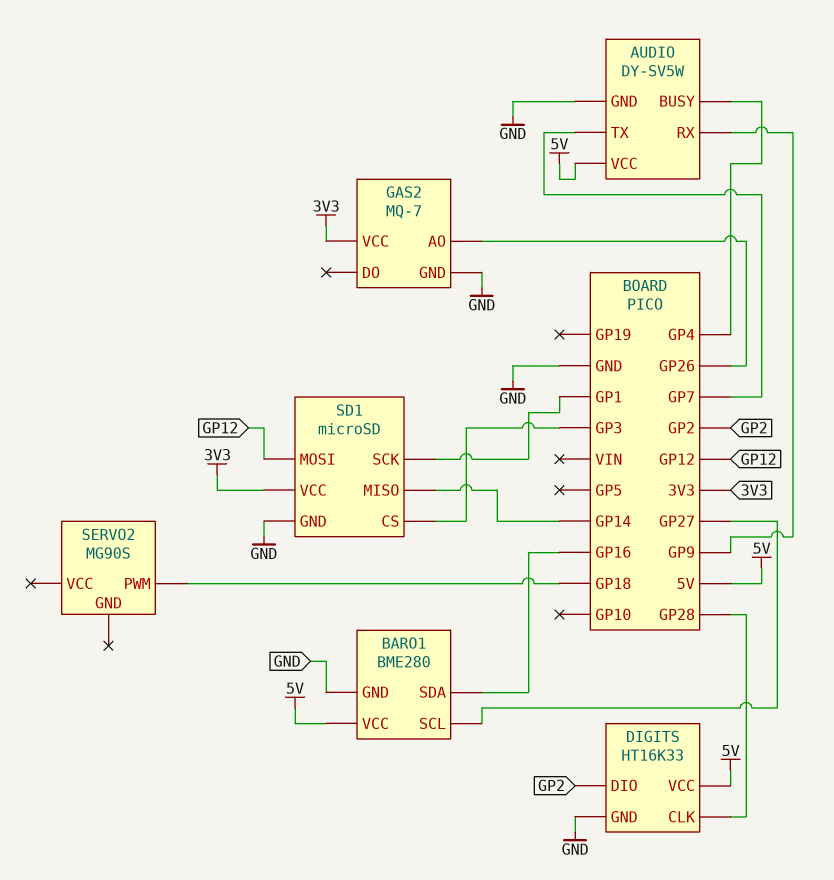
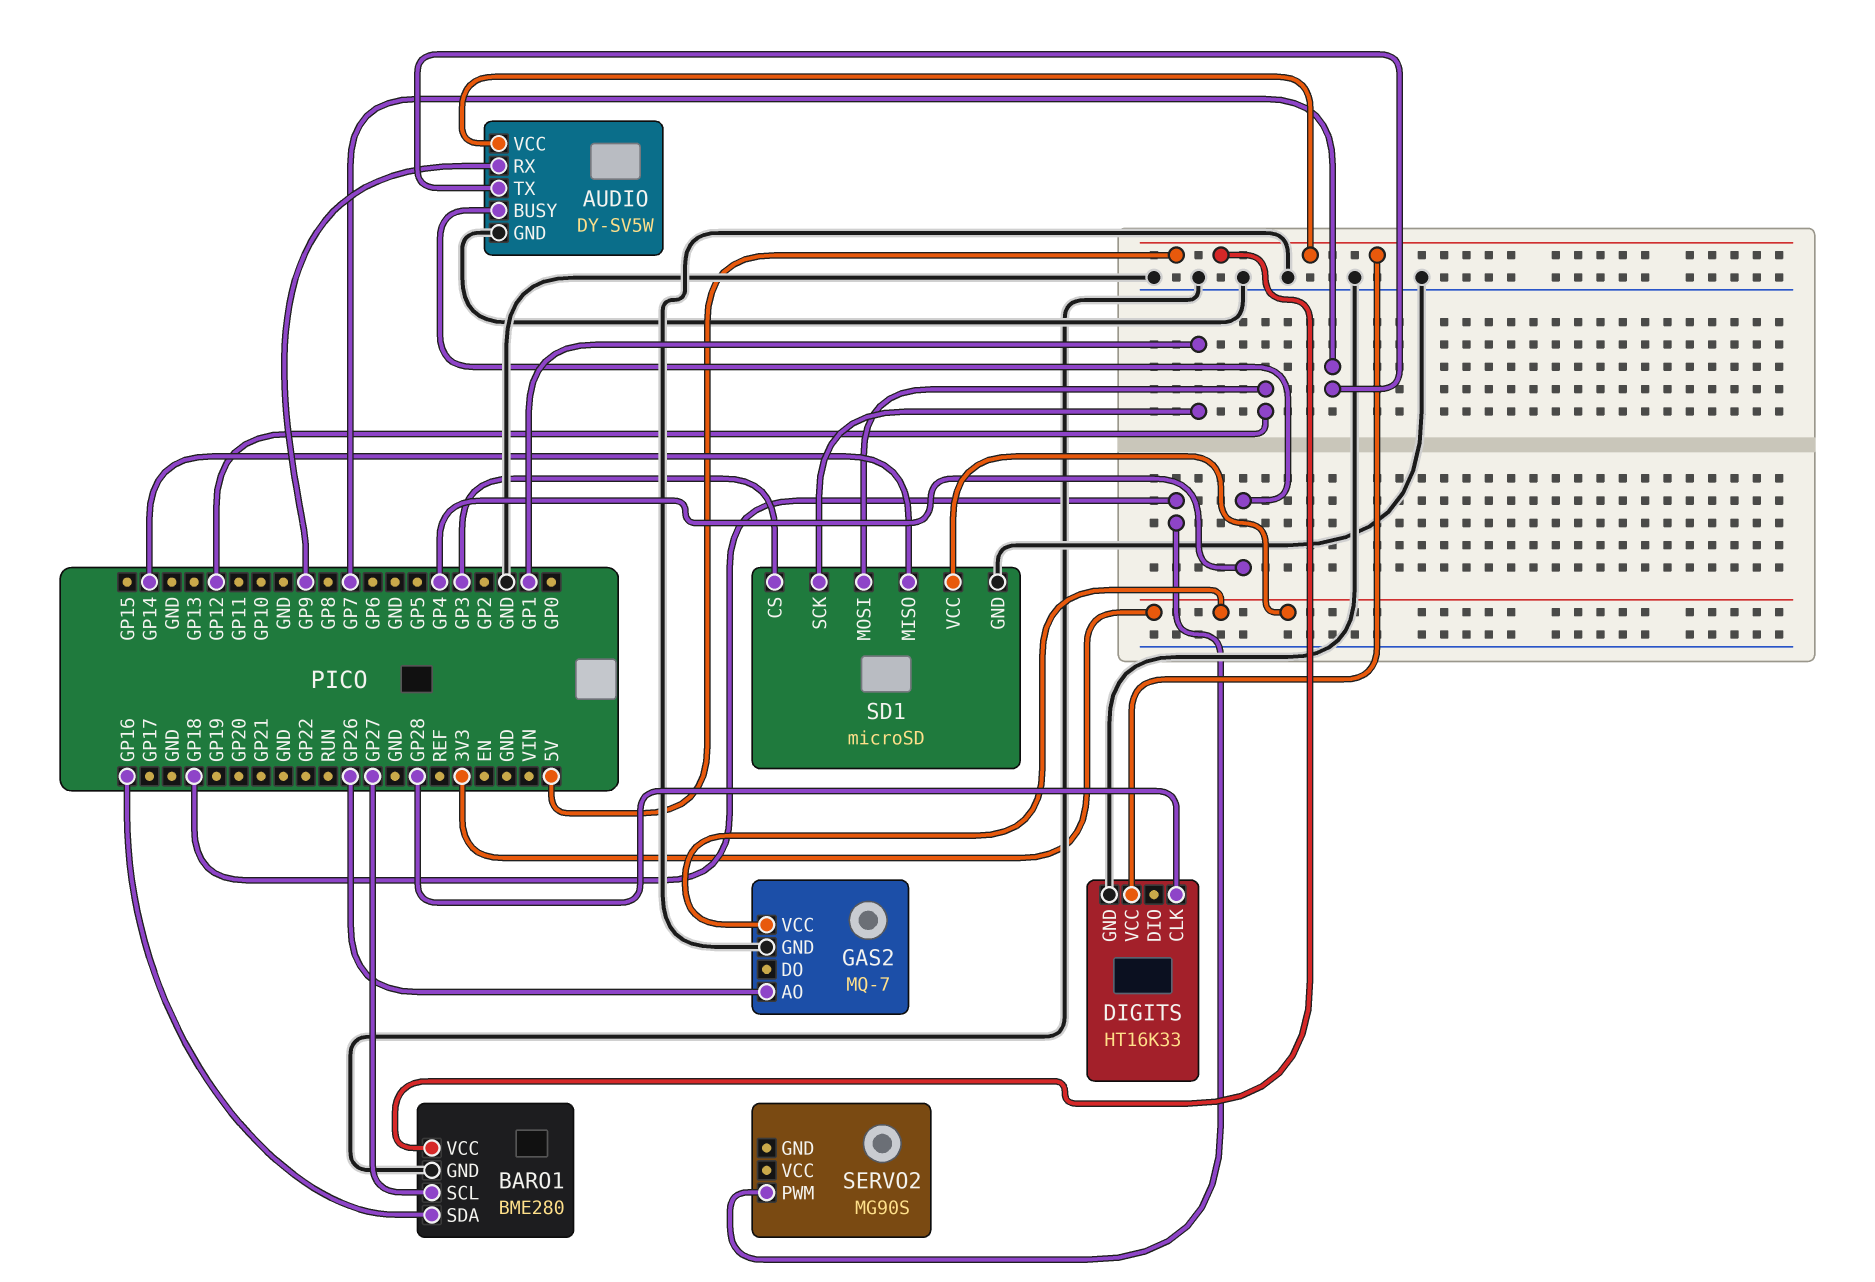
DIGITS pin DIO: GP2 -> none

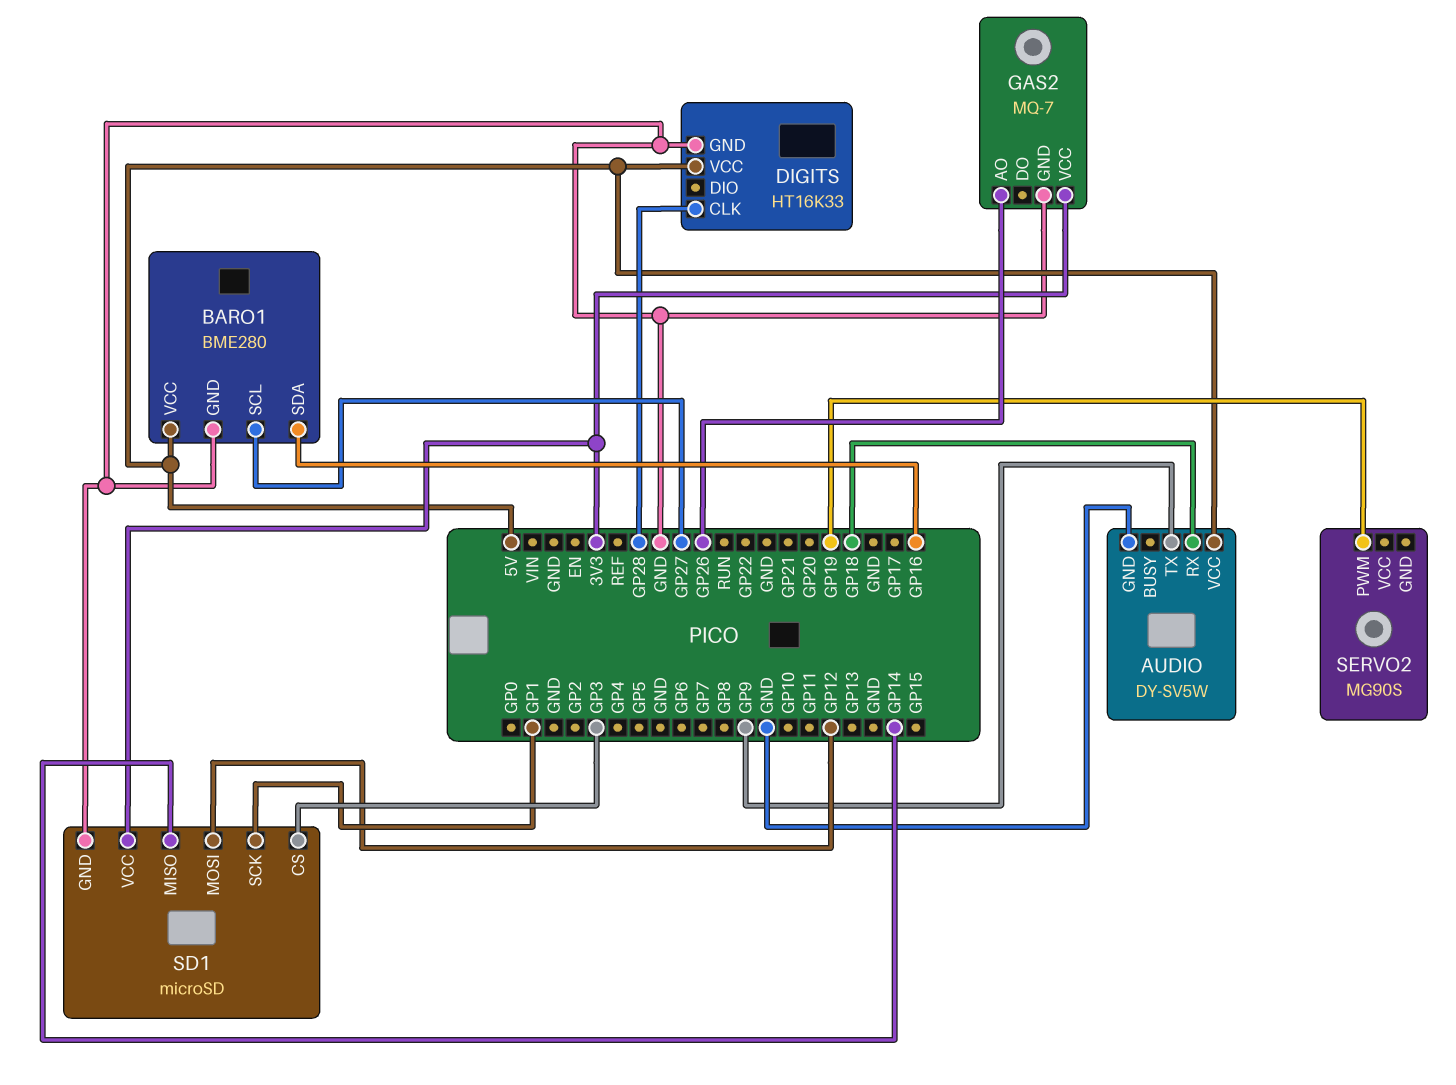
AUDIO pin BUSY: GP4 -> none
AUDIO pin RX: GP9 -> GP18
AUDIO pin TX: GP7 -> GP9
SERVO2 pin PWM: GP18 -> GP19

